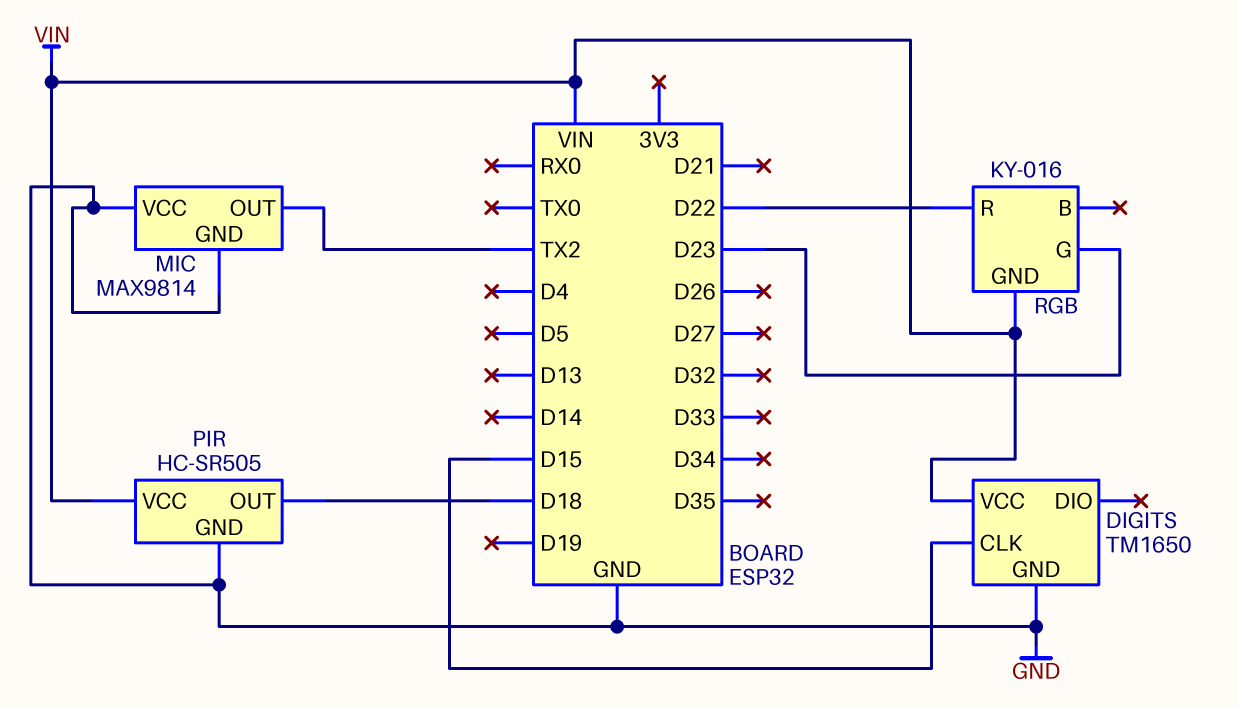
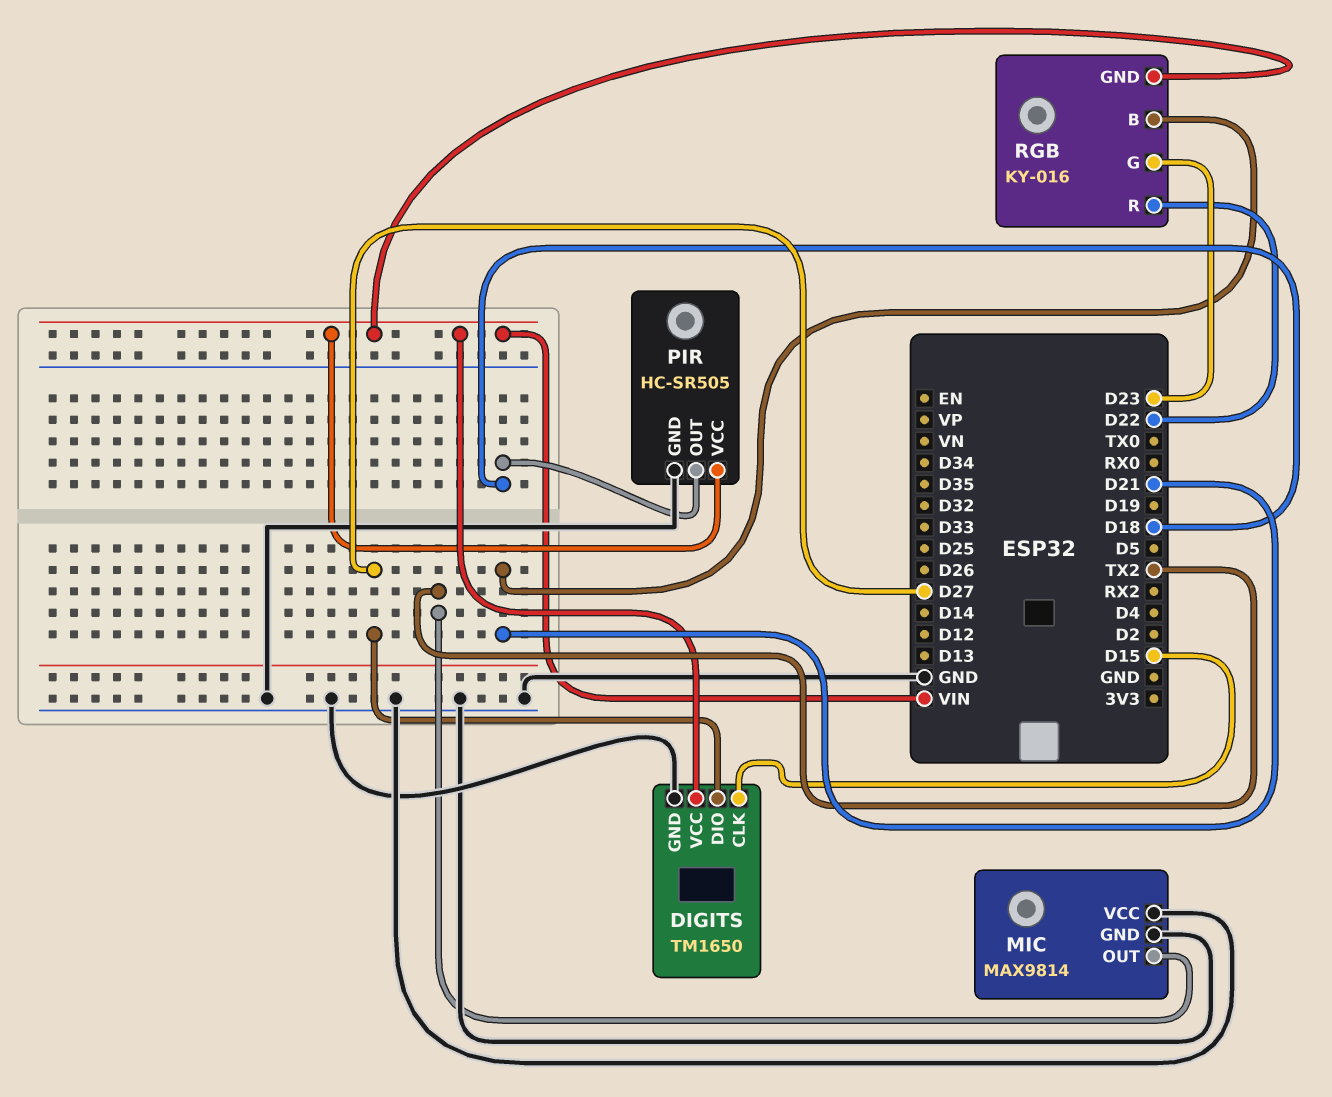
DIGITS pin DIO: none -> D27
RGB pin B: none -> D21

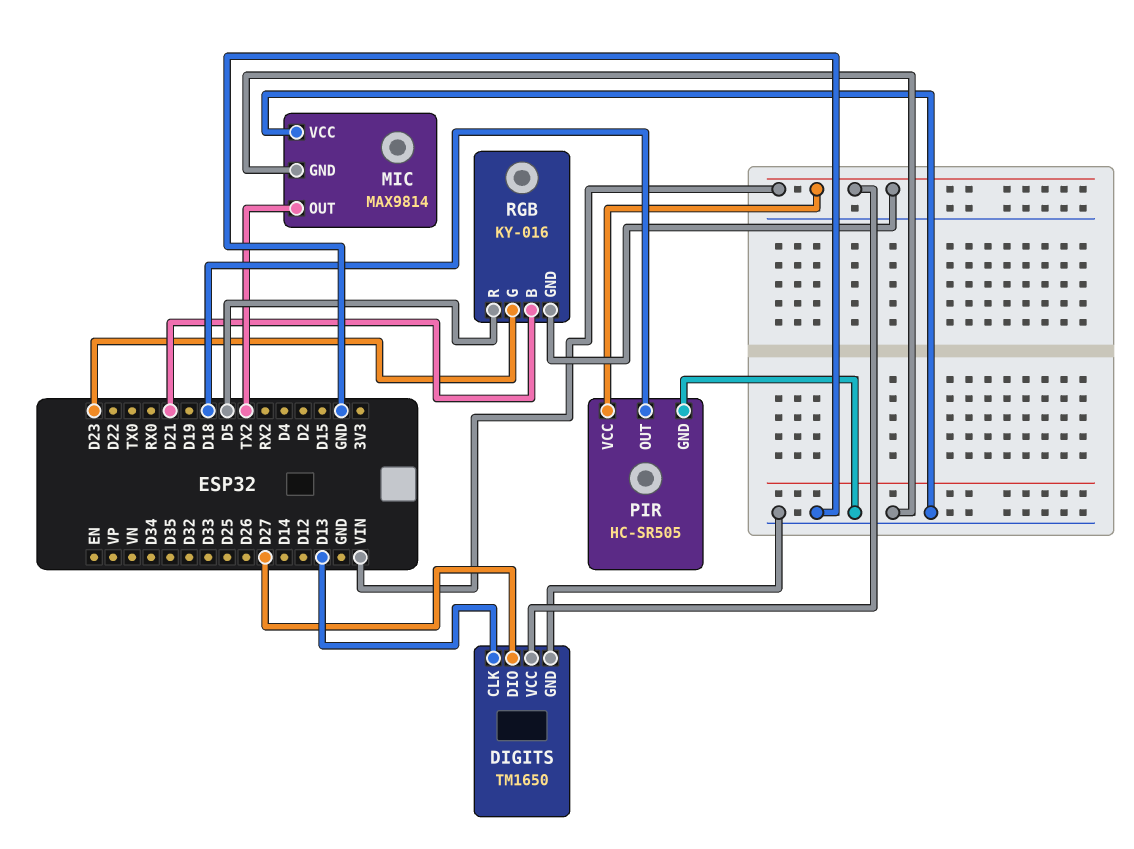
DIGITS pin CLK: D15 -> D13
RGB pin R: D22 -> D5

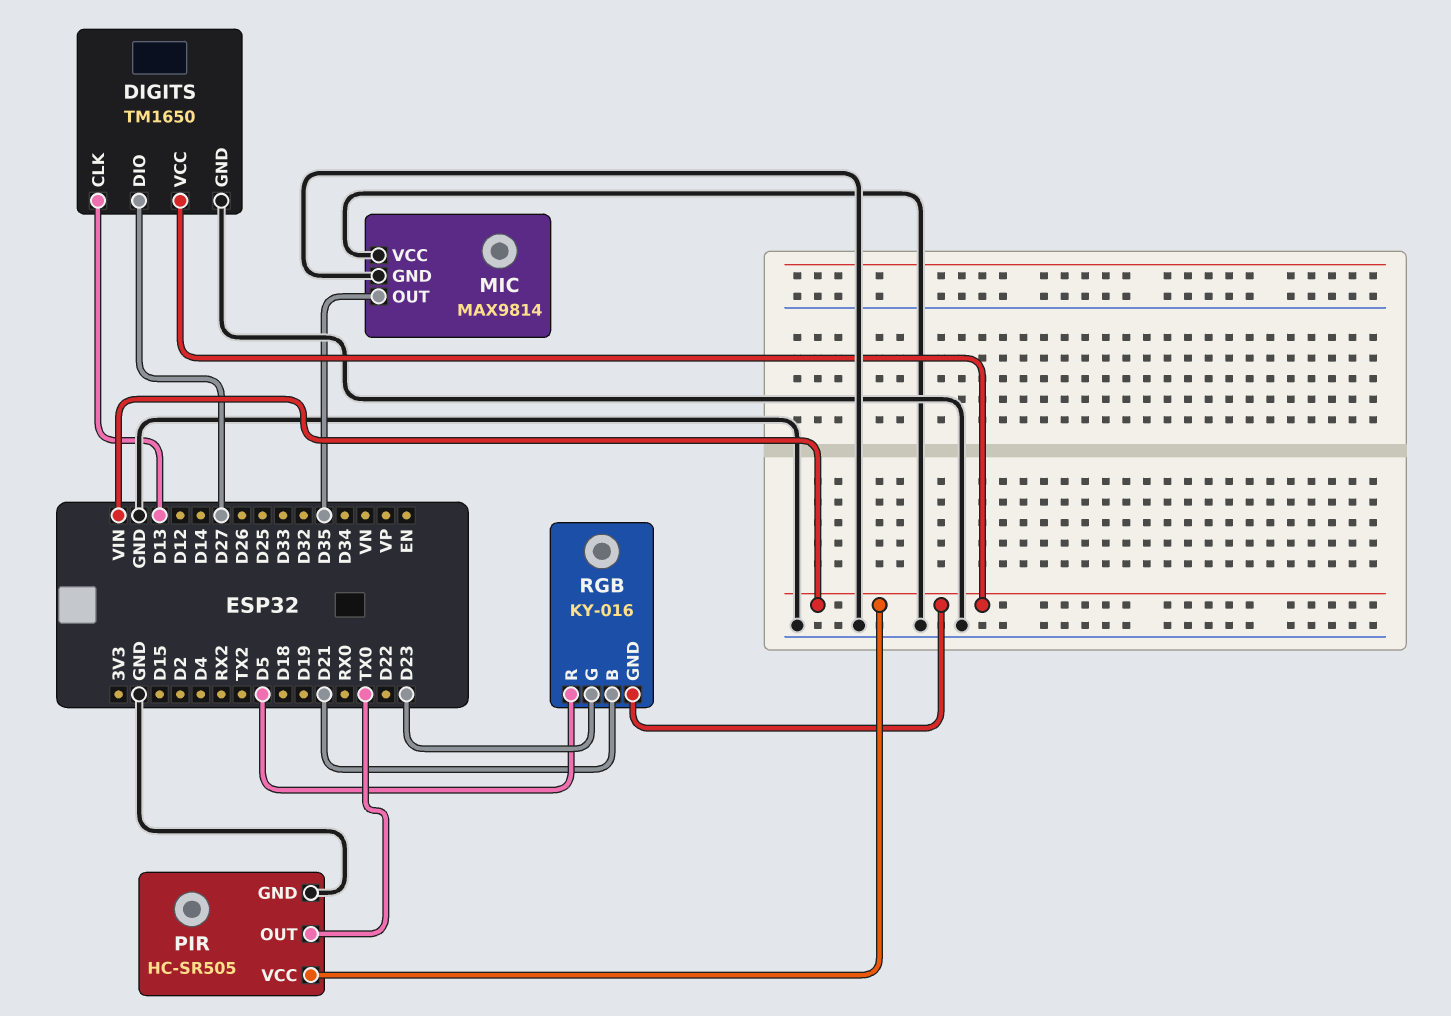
MIC pin OUT: TX2 -> D35
PIR pin OUT: D18 -> TX0

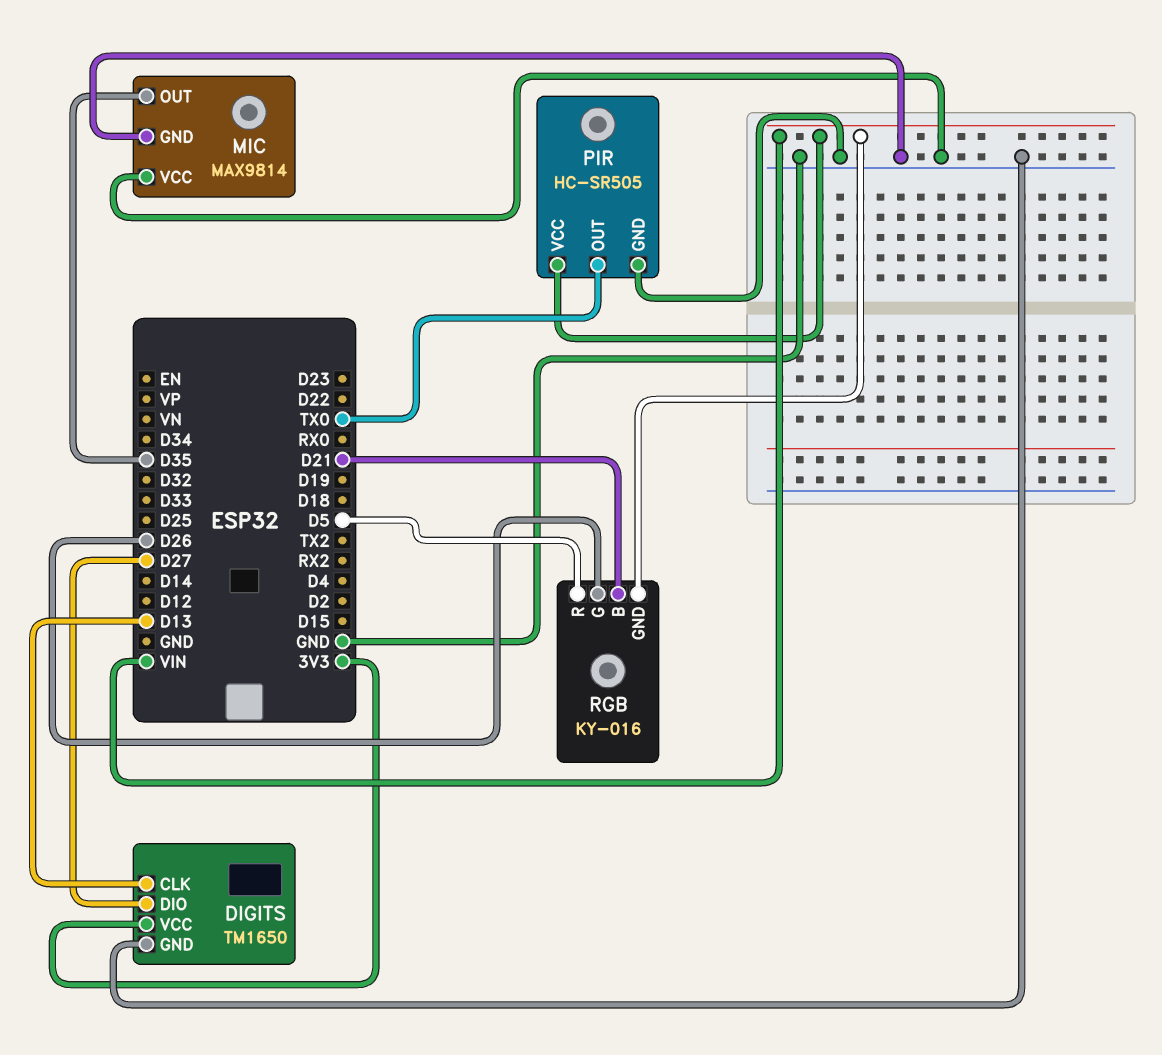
DIGITS pin VCC: VIN -> 3V3
RGB pin G: D23 -> D26

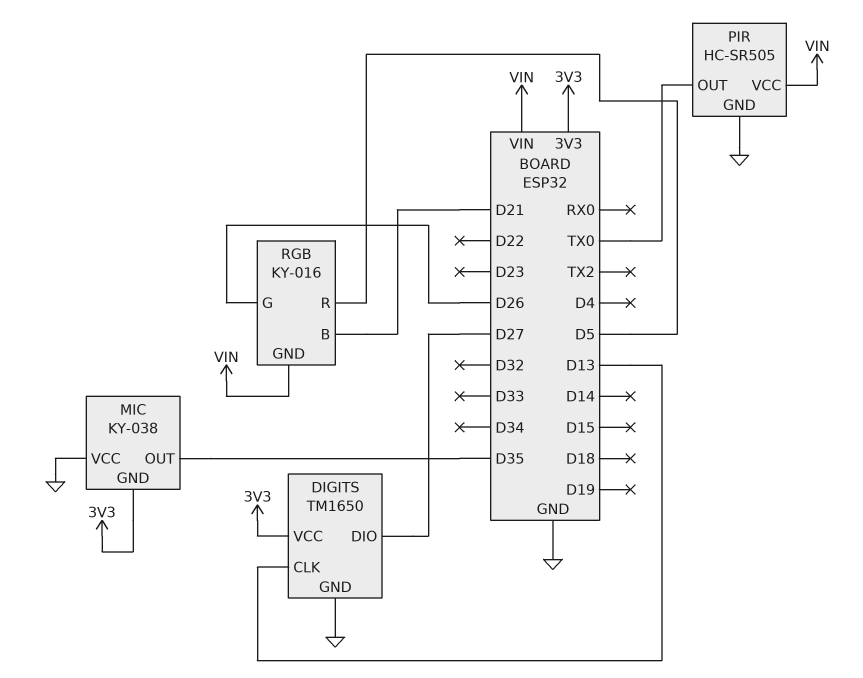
MIC: MAX9814 -> KY-038
MIC pin GND: GND -> 3V3

